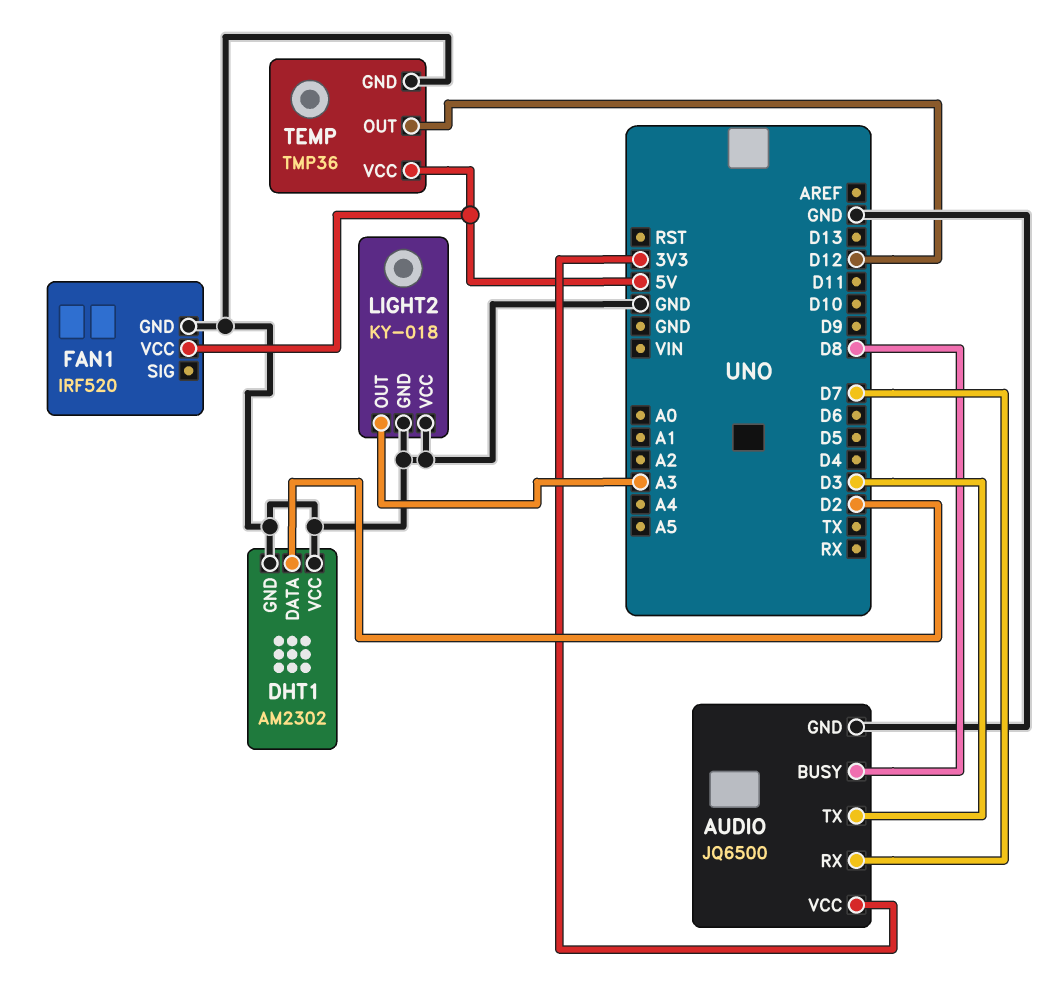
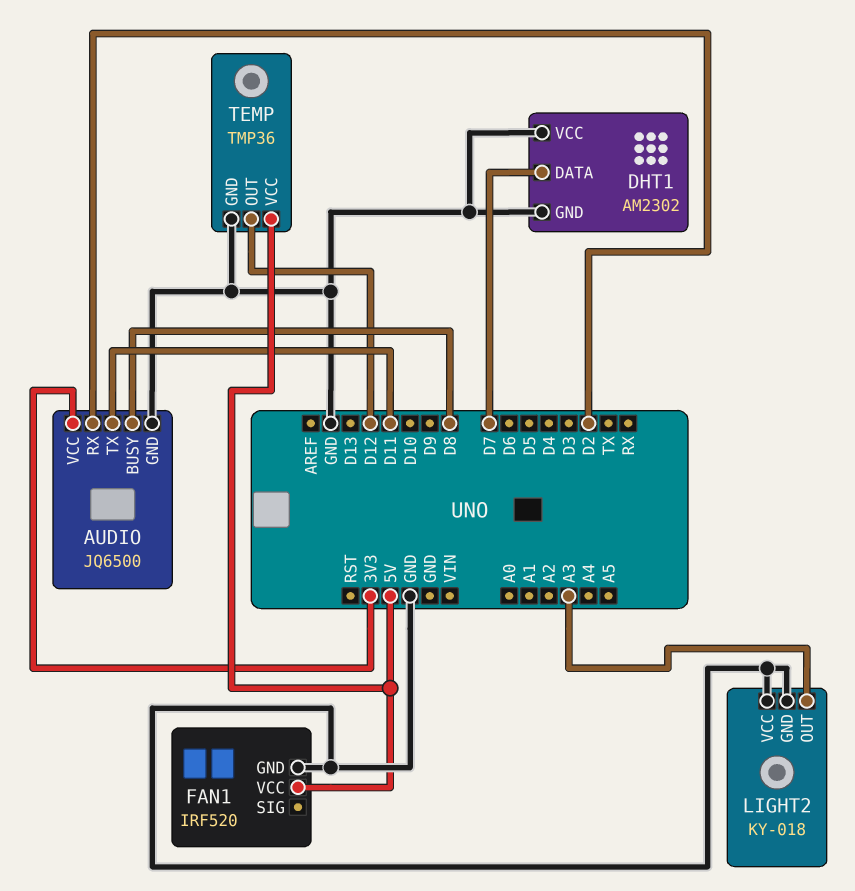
AUDIO pin RX: D7 -> D2
AUDIO pin TX: D3 -> D11
DHT1 pin DATA: D2 -> D7

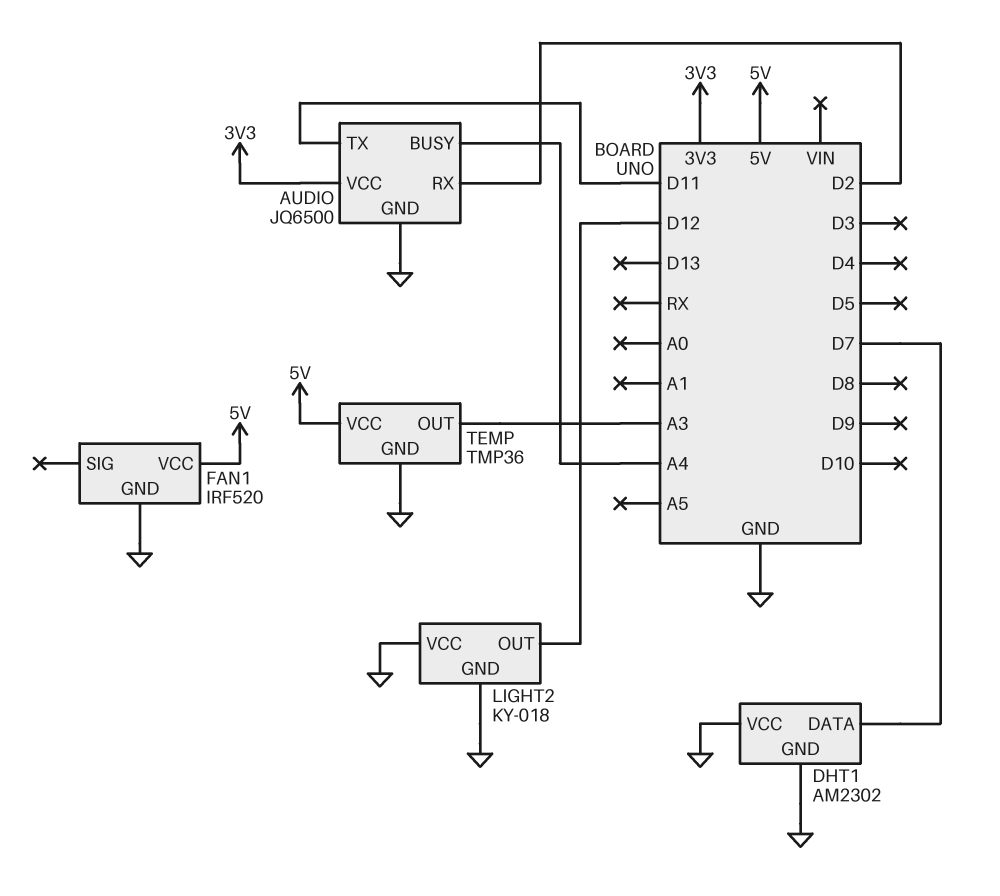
AUDIO pin BUSY: D8 -> A4
LIGHT2 pin OUT: A3 -> D12
TEMP pin OUT: D12 -> A3

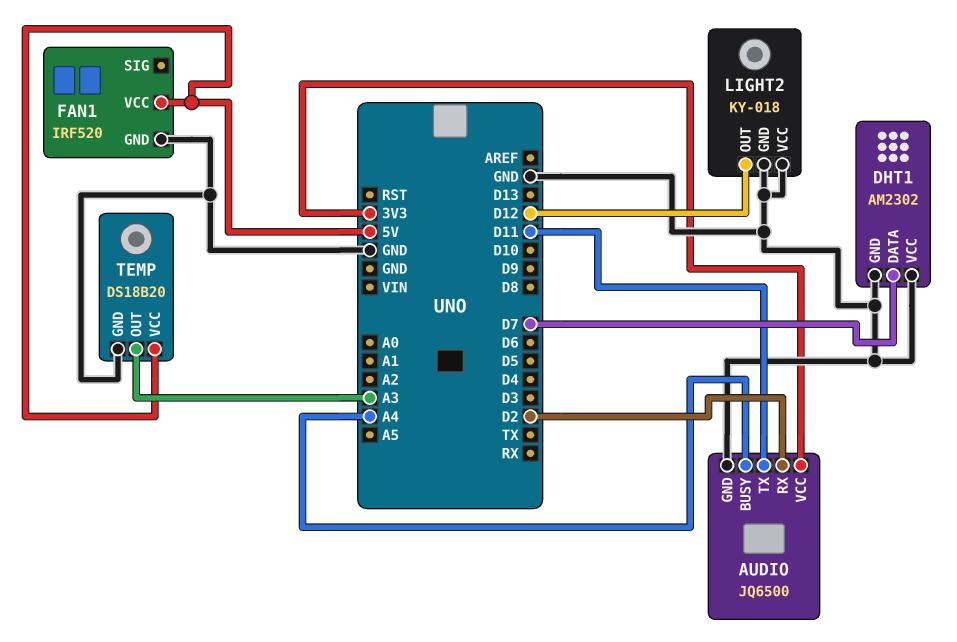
TEMP: TMP36 -> DS18B20

